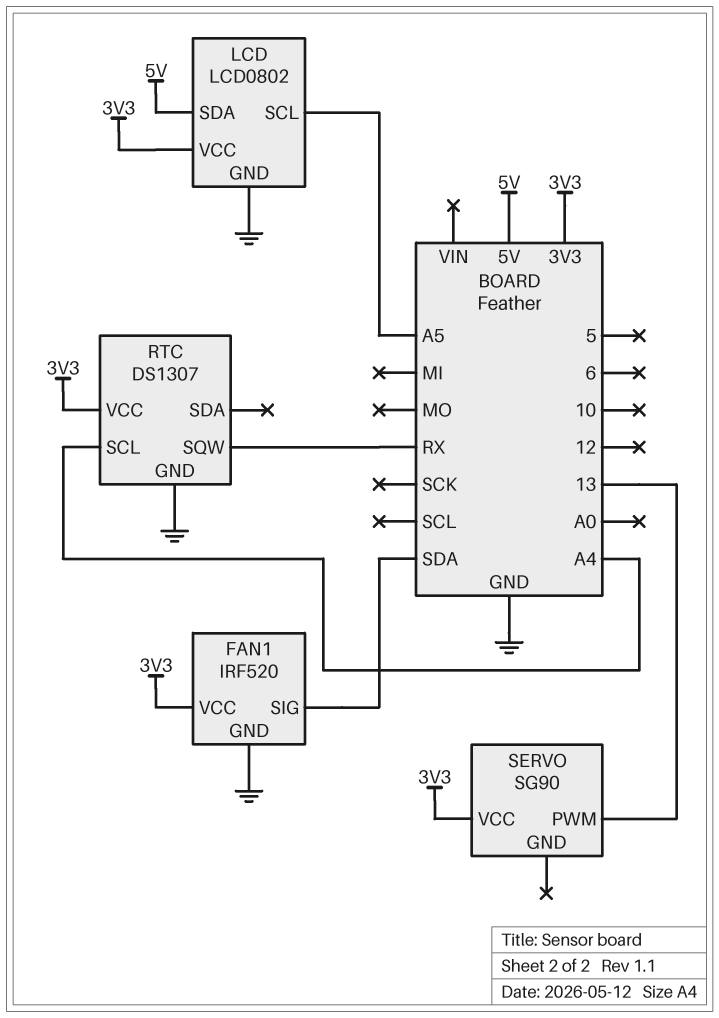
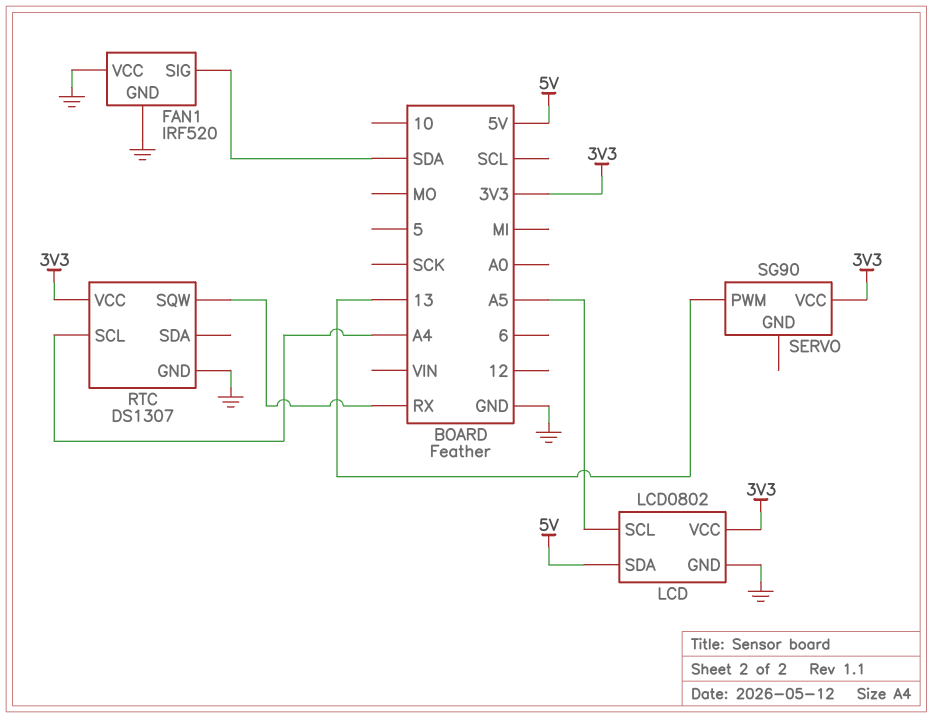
FAN1 pin VCC: 3V3 -> GND

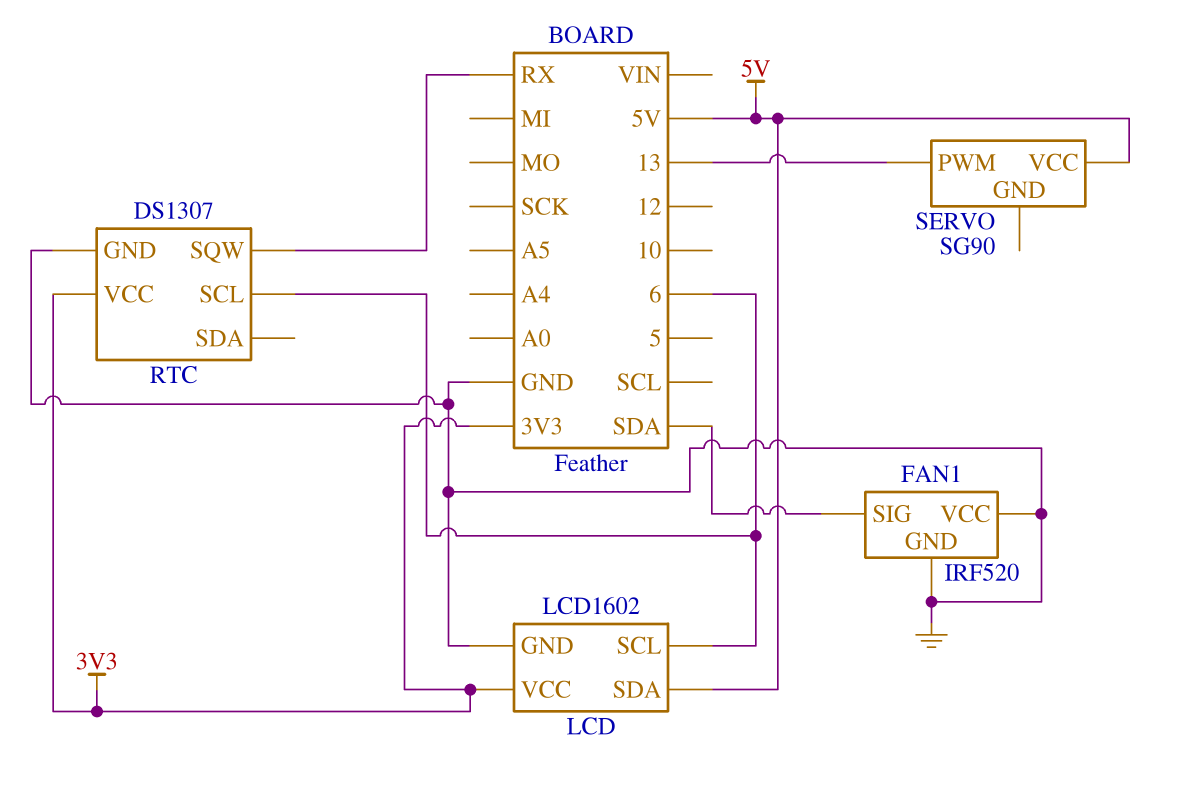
LCD: LCD0802 -> LCD1602
LCD pin SCL: A5 -> 6
RTC pin SCL: A4 -> 6
SERVO pin VCC: 3V3 -> 5V

